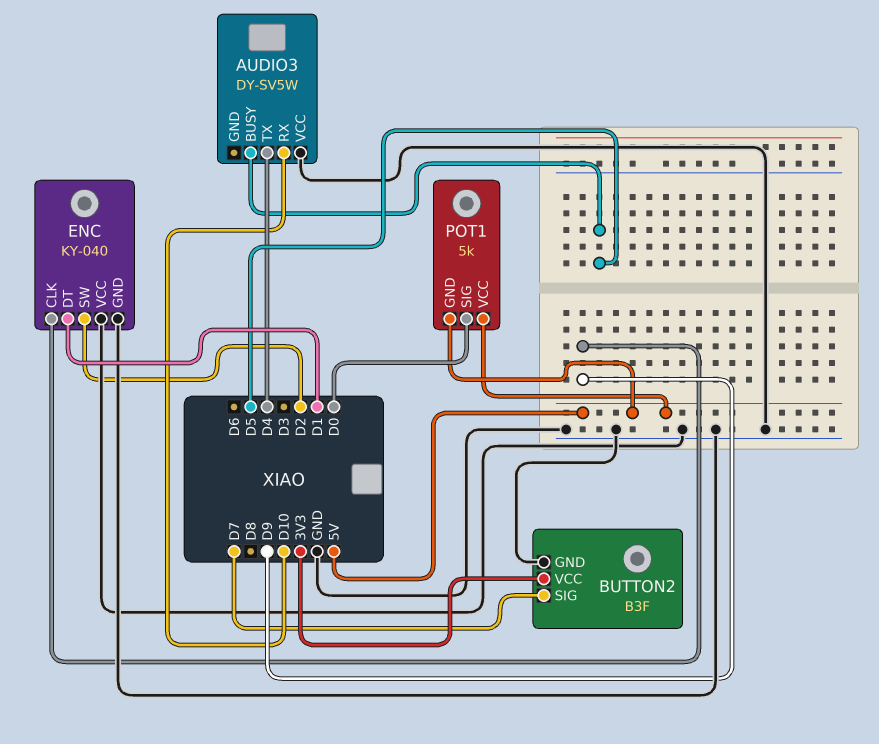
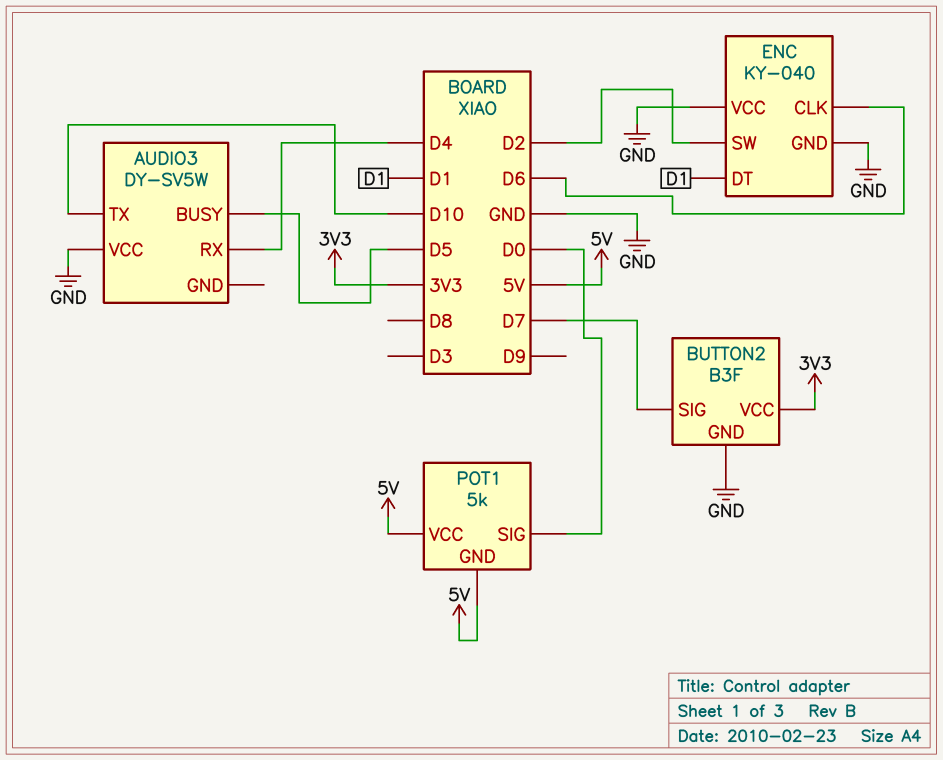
AUDIO3 pin RX: D10 -> D4
AUDIO3 pin TX: D4 -> D10
ENC pin CLK: D9 -> D6

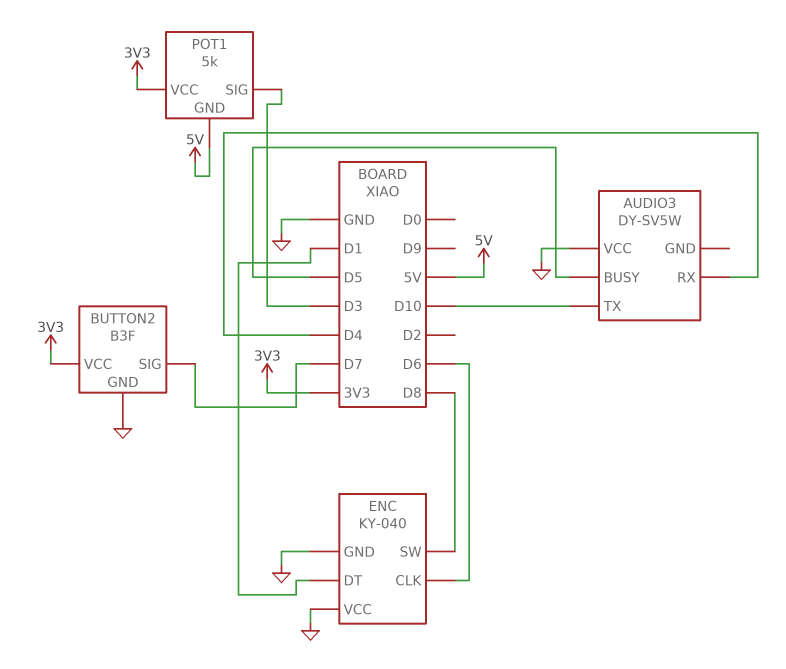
ENC pin SW: D2 -> D8
POT1 pin SIG: D0 -> D3
POT1 pin VCC: 5V -> 3V3

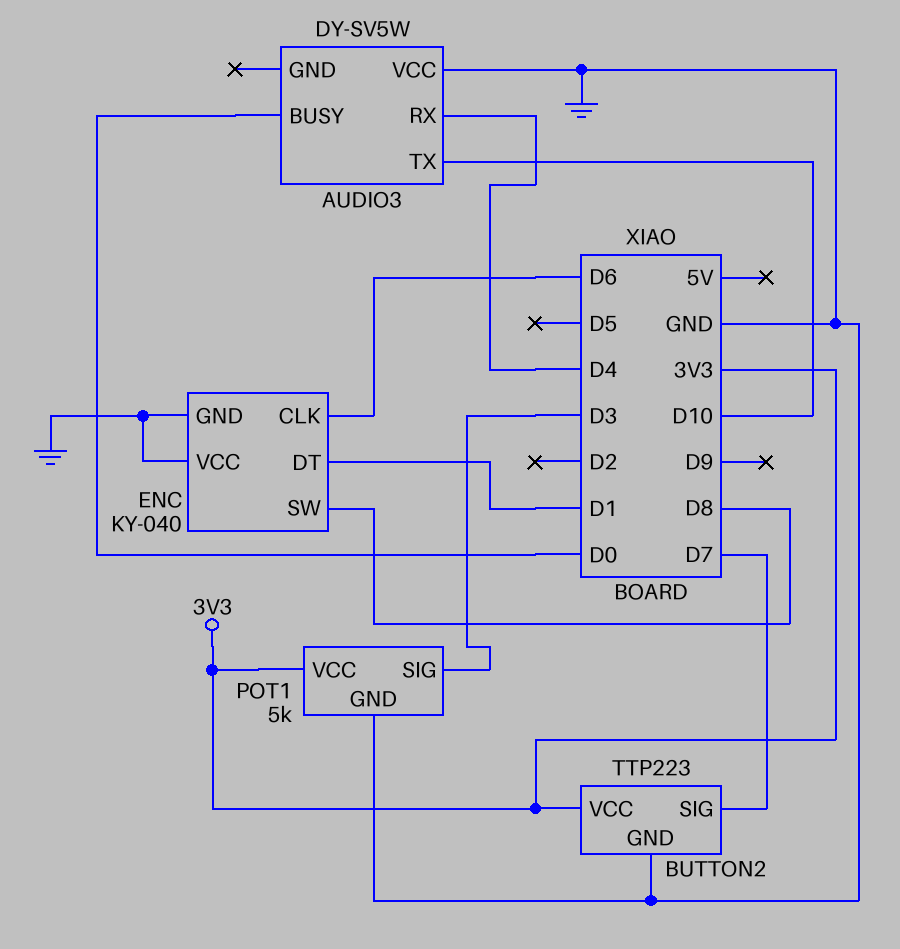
AUDIO3 pin BUSY: D5 -> D0
BUTTON2: B3F -> TTP223
POT1 pin GND: 5V -> GND

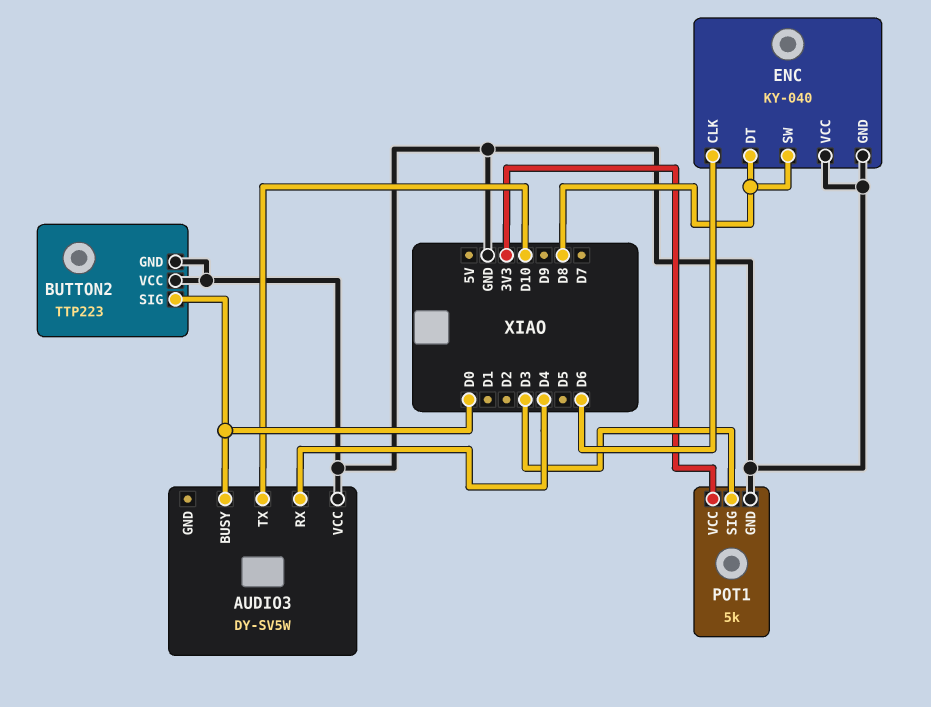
BUTTON2 pin SIG: D7 -> D0
BUTTON2 pin VCC: 3V3 -> GND
ENC pin DT: D1 -> D8

